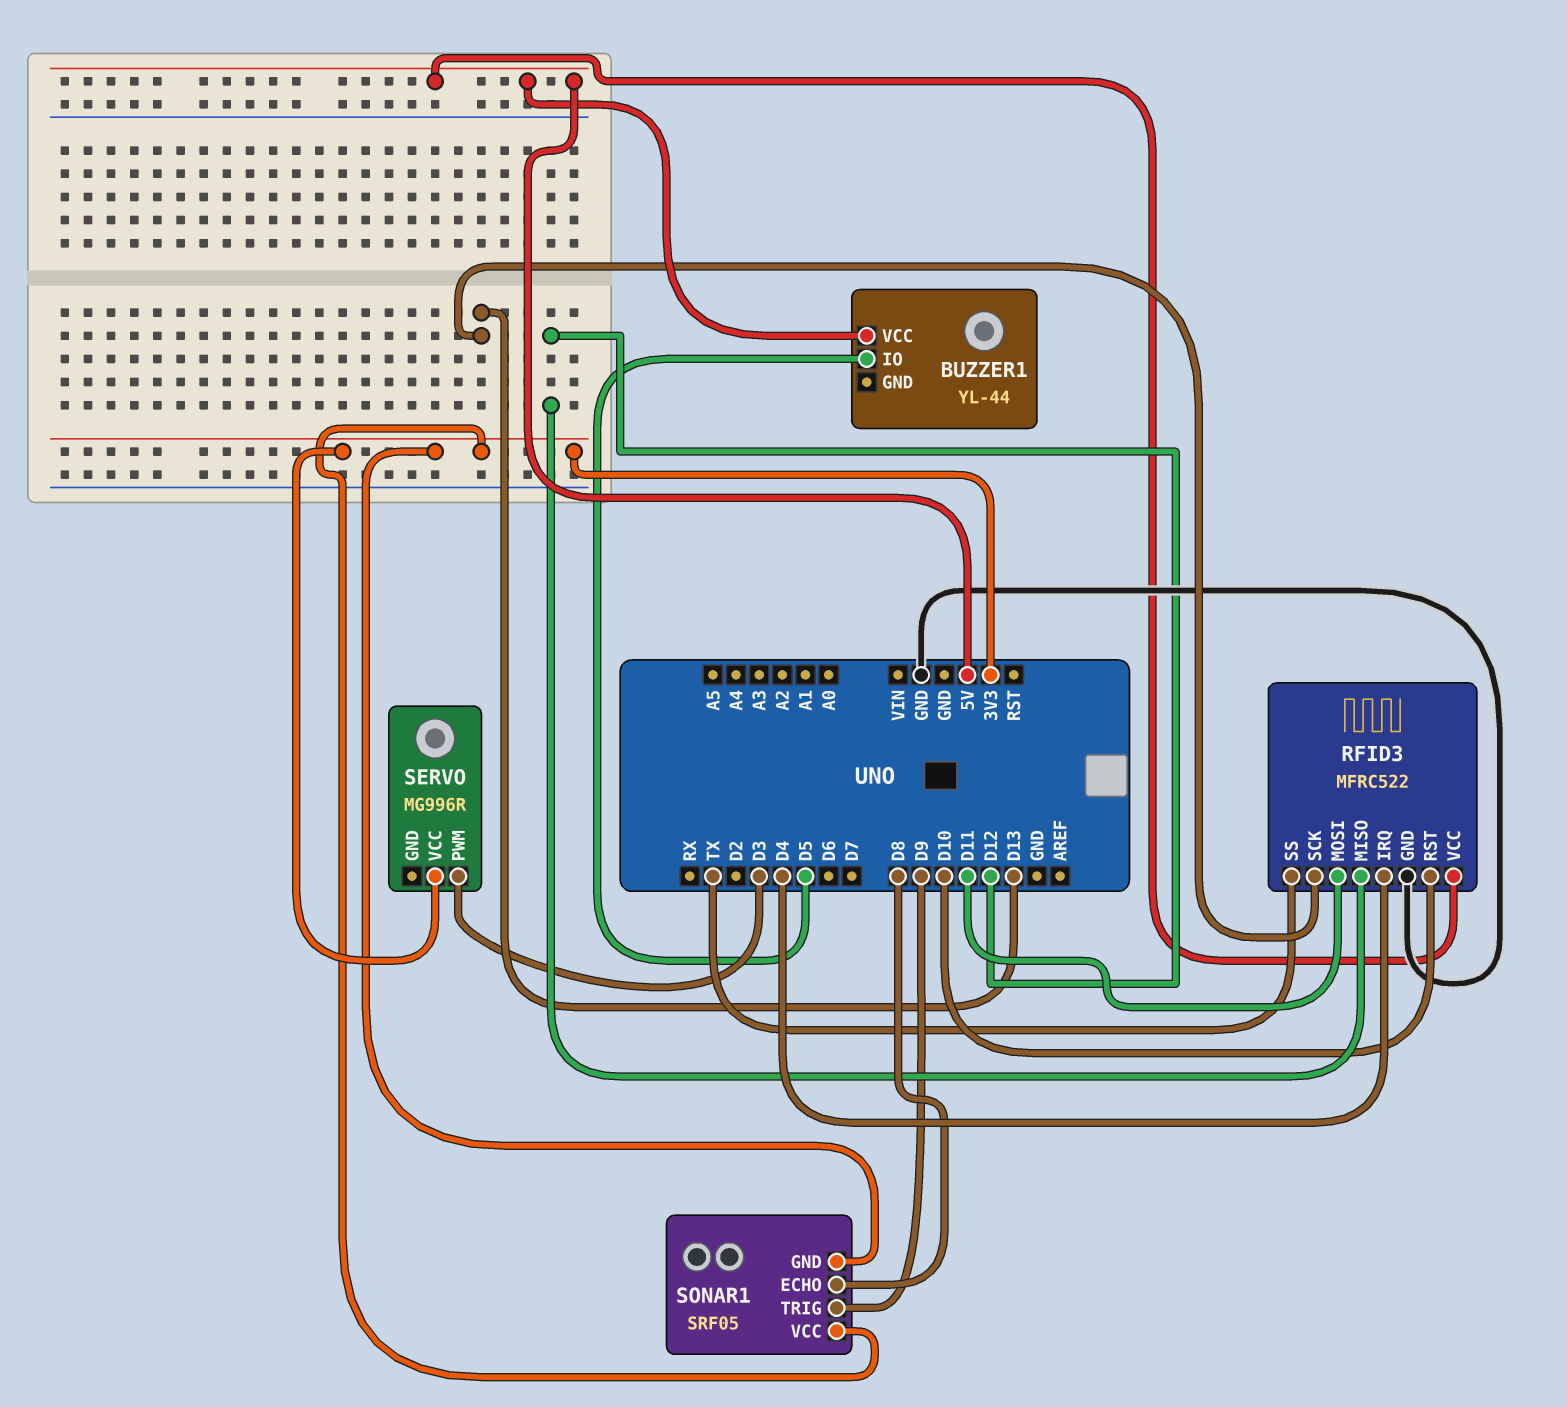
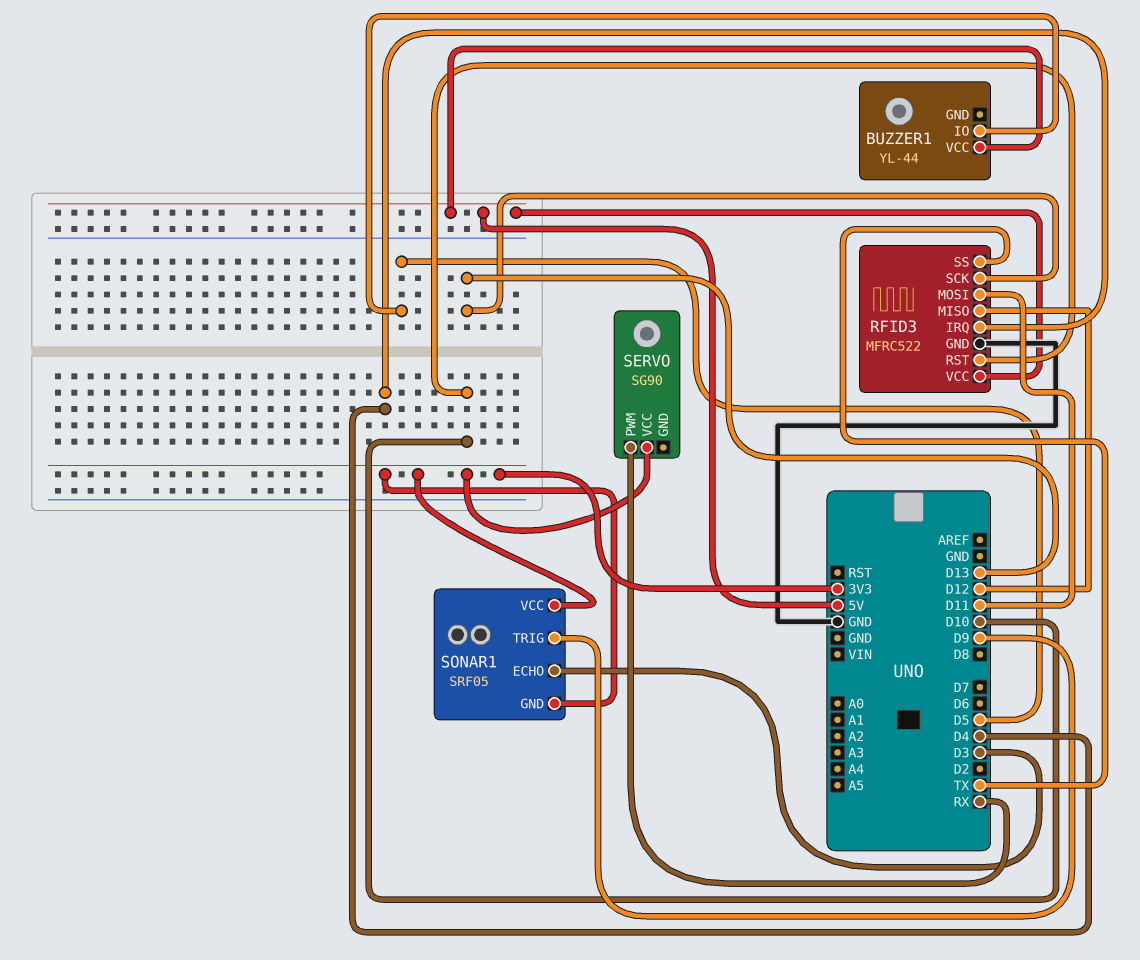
SERVO: MG996R -> SG90
SERVO pin PWM: D3 -> RX
SONAR1 pin ECHO: D8 -> D3

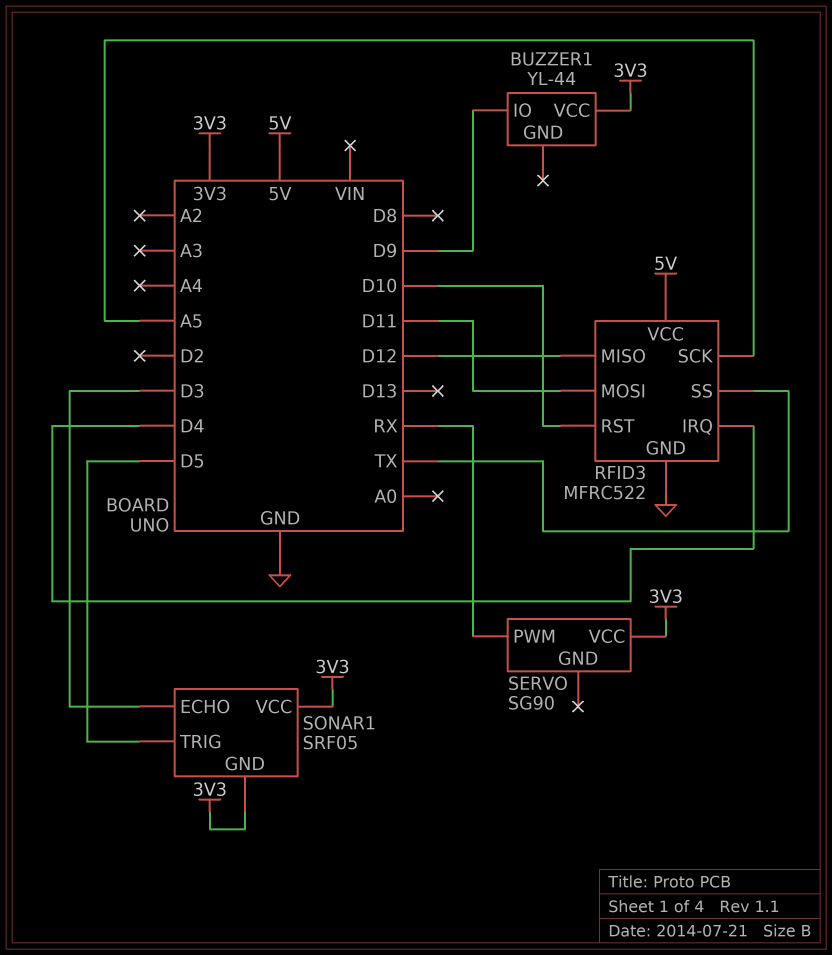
BUZZER1 pin IO: D5 -> D9
BUZZER1 pin VCC: 5V -> 3V3
RFID3 pin SCK: D13 -> A5
SONAR1 pin TRIG: D9 -> D5

